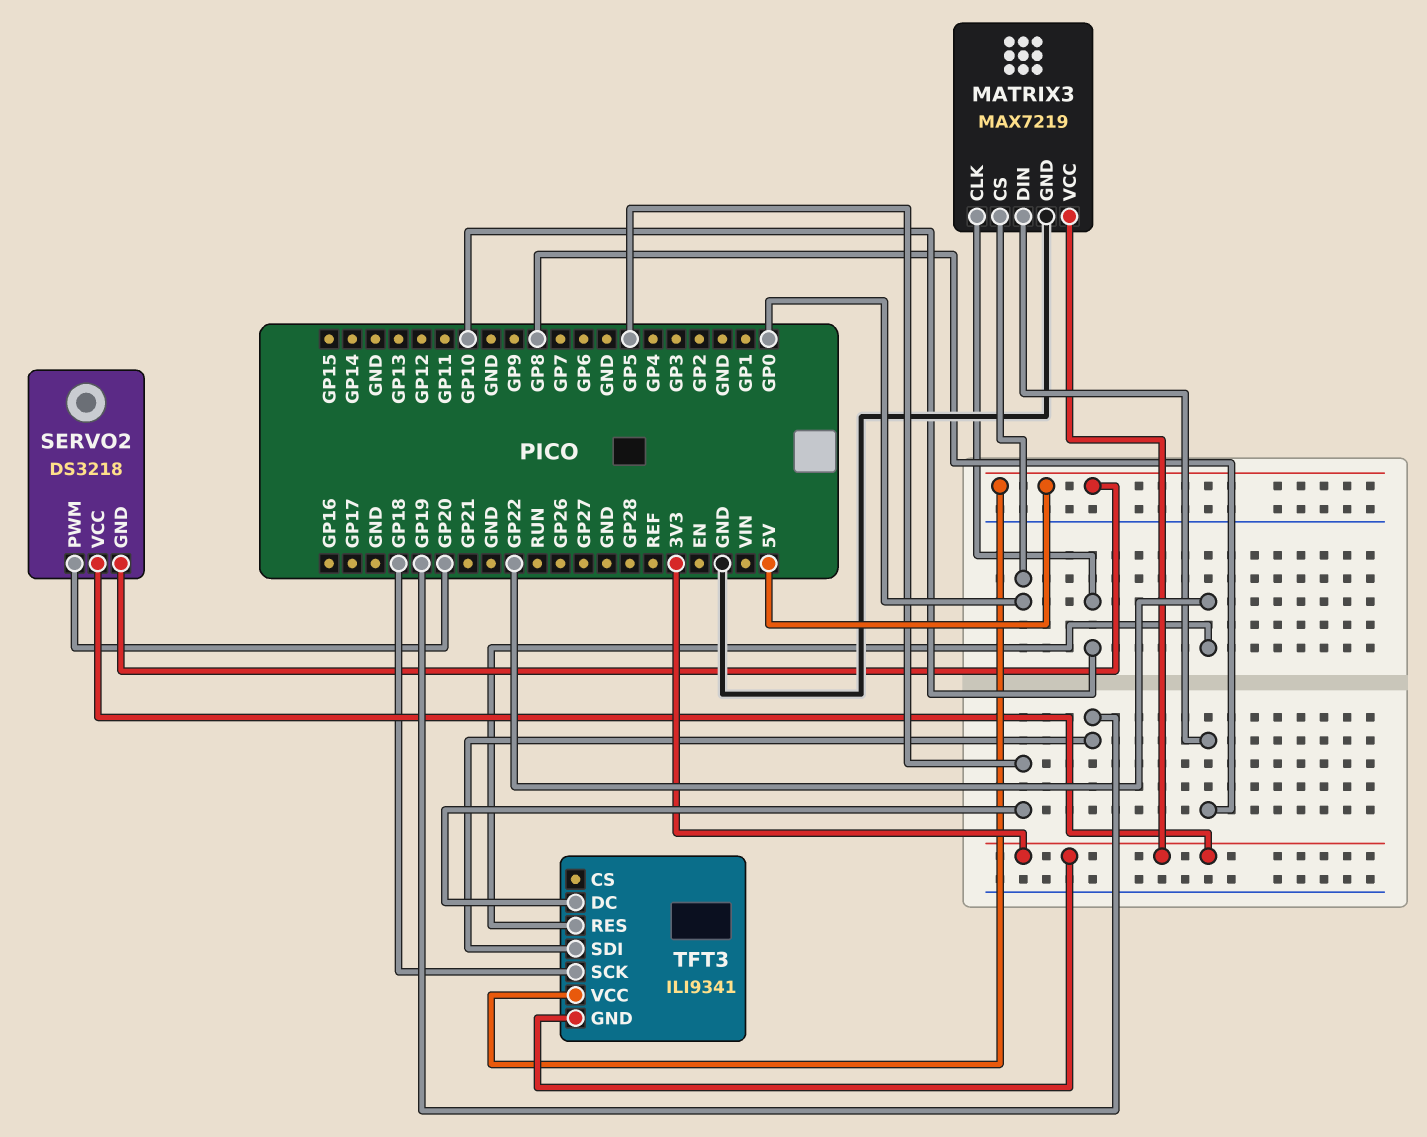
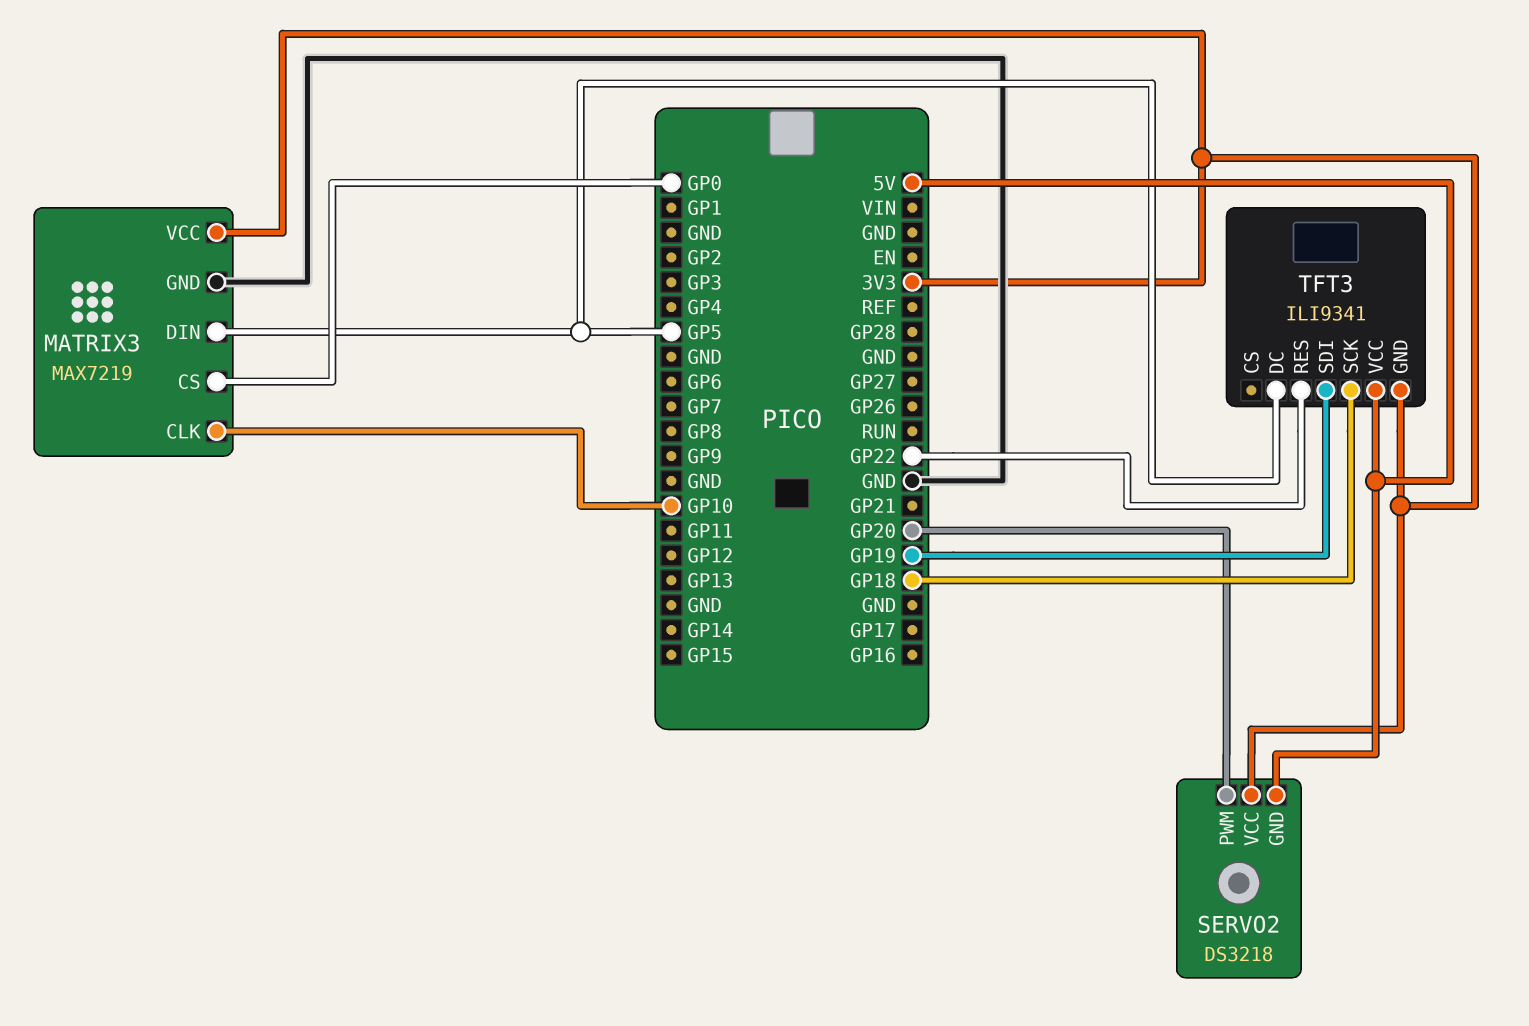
MATRIX3 pin DIN: GP8 -> GP5

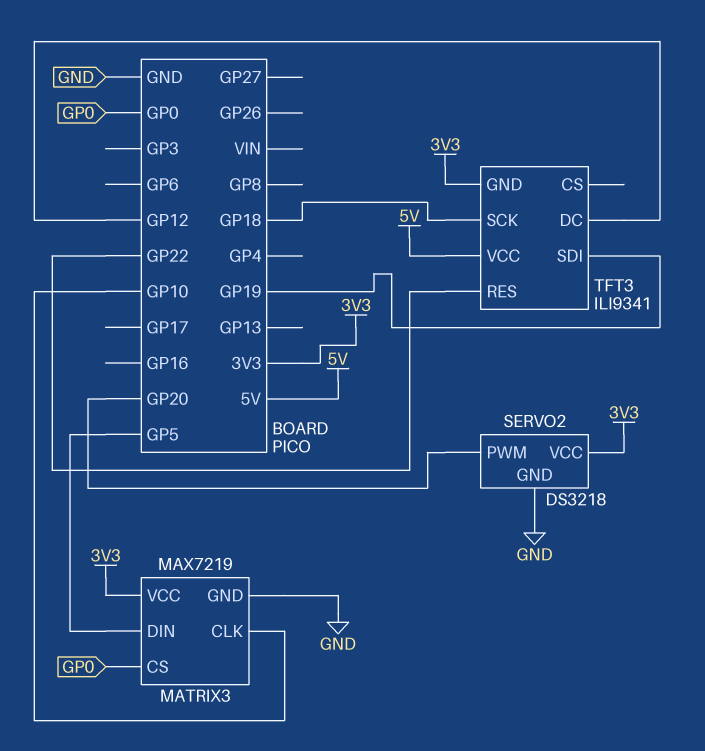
SERVO2 pin GND: 5V -> GND
TFT3 pin DC: GP5 -> GP12

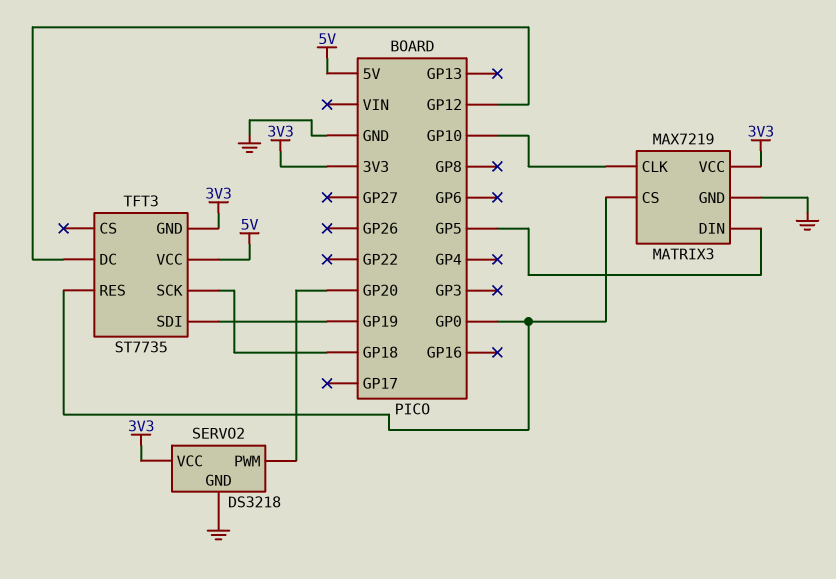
TFT3: ILI9341 -> ST7735
TFT3 pin RES: GP22 -> GP0

